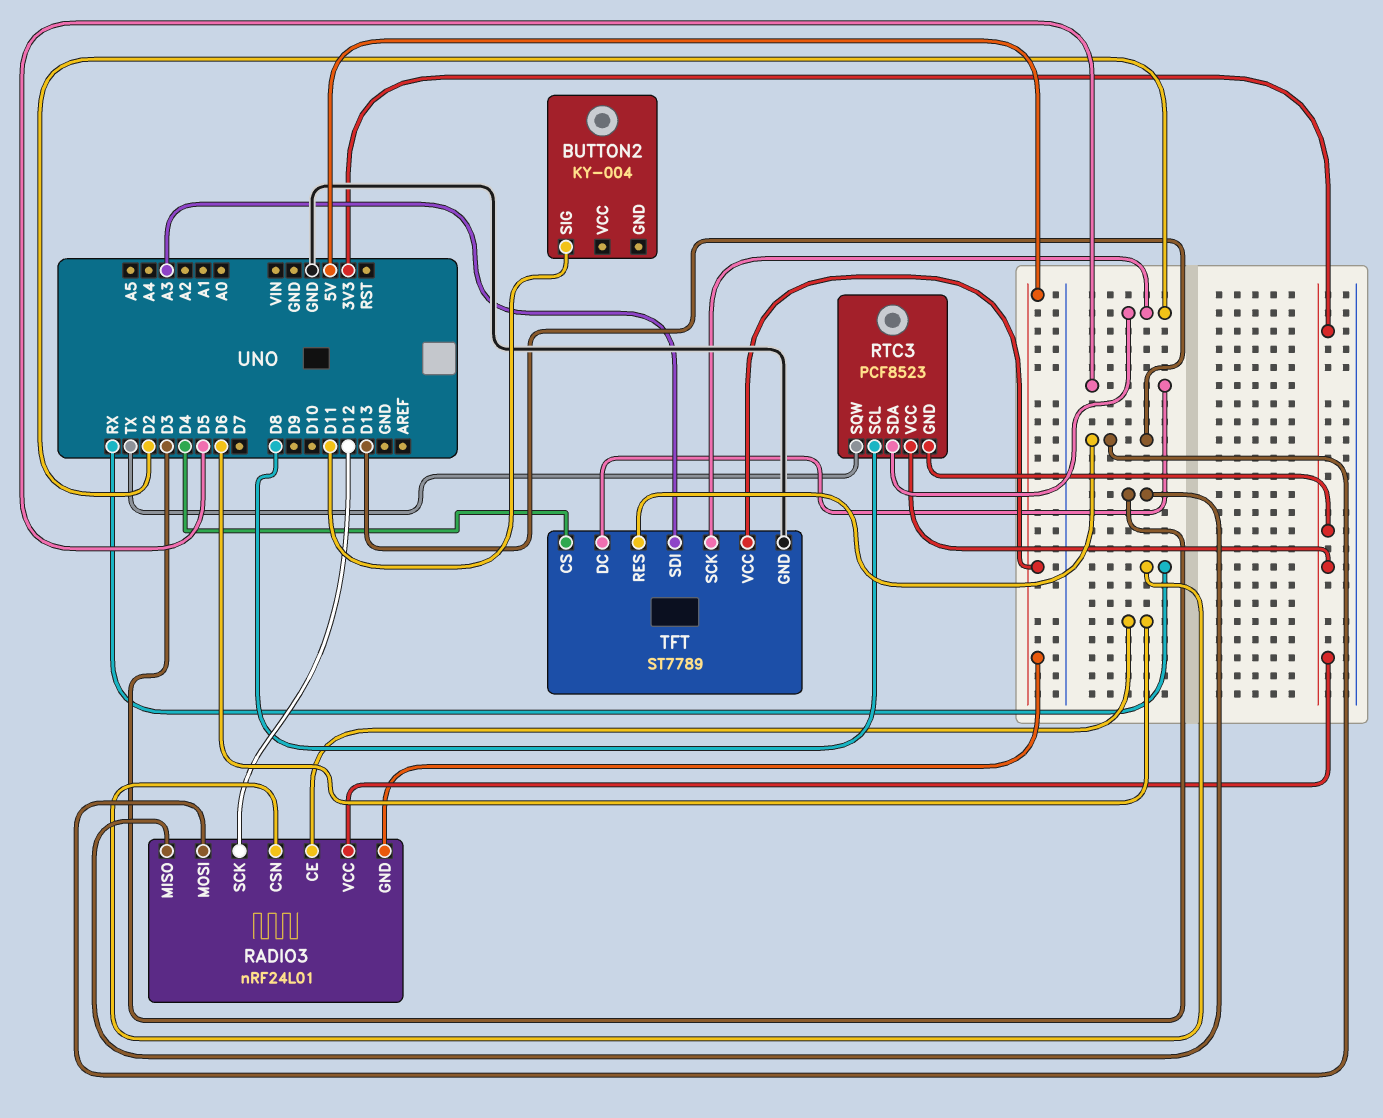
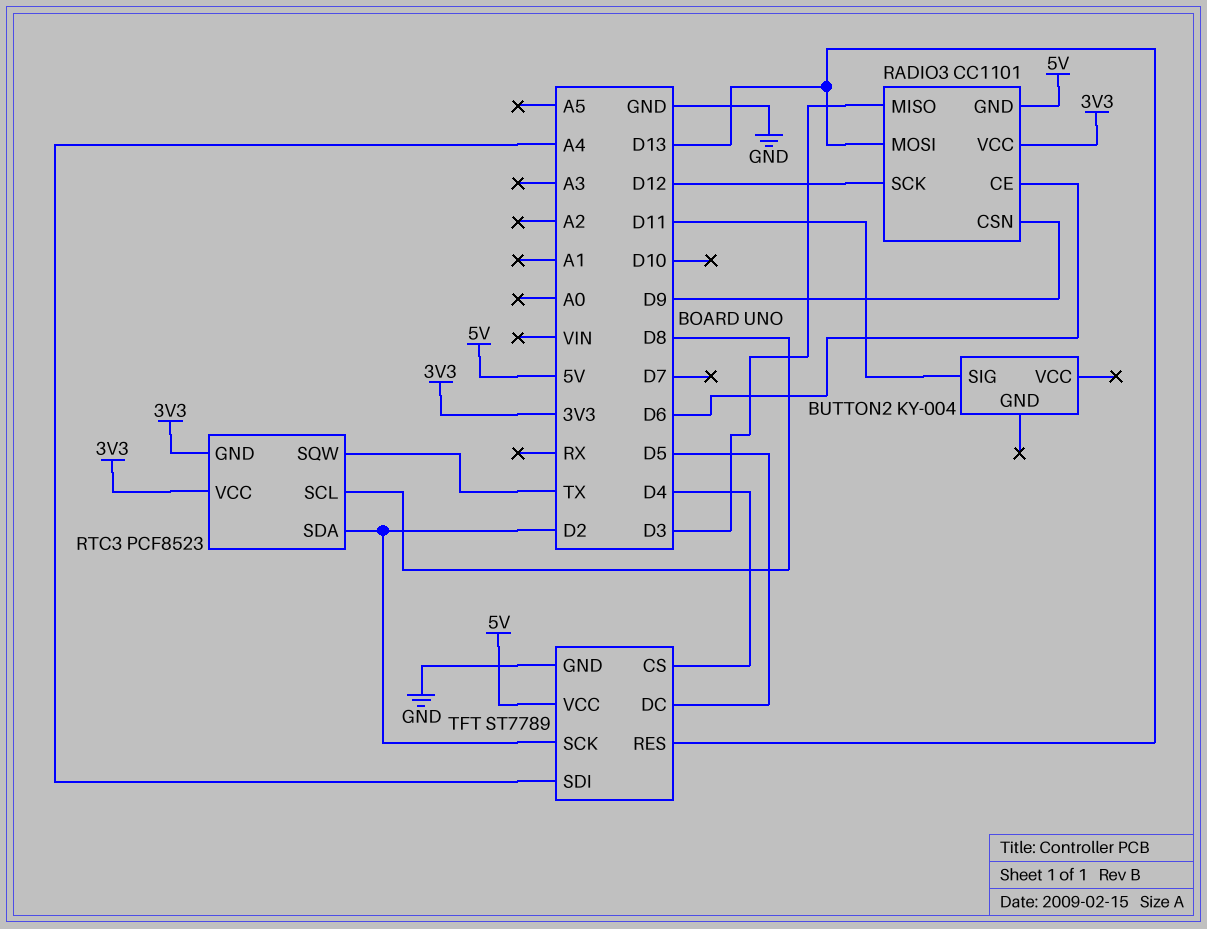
RADIO3: nRF24L01 -> CC1101
RADIO3 pin CSN: RX -> D9
TFT pin SDI: A3 -> A4

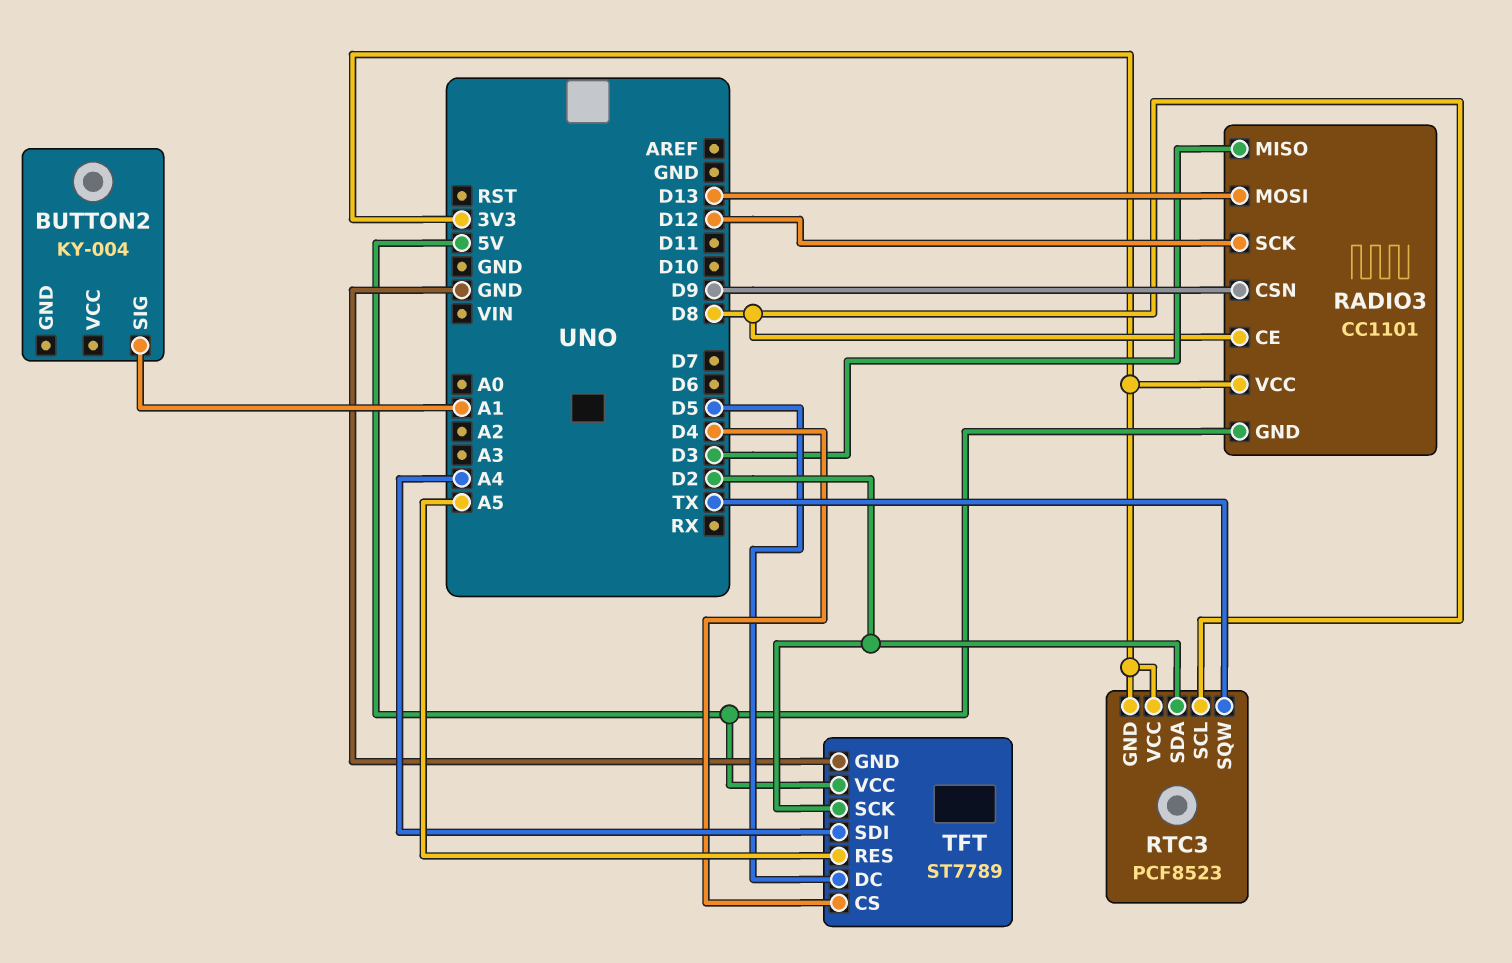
BUTTON2 pin SIG: D11 -> A1
RADIO3 pin CE: D6 -> D8
TFT pin RES: D13 -> A5

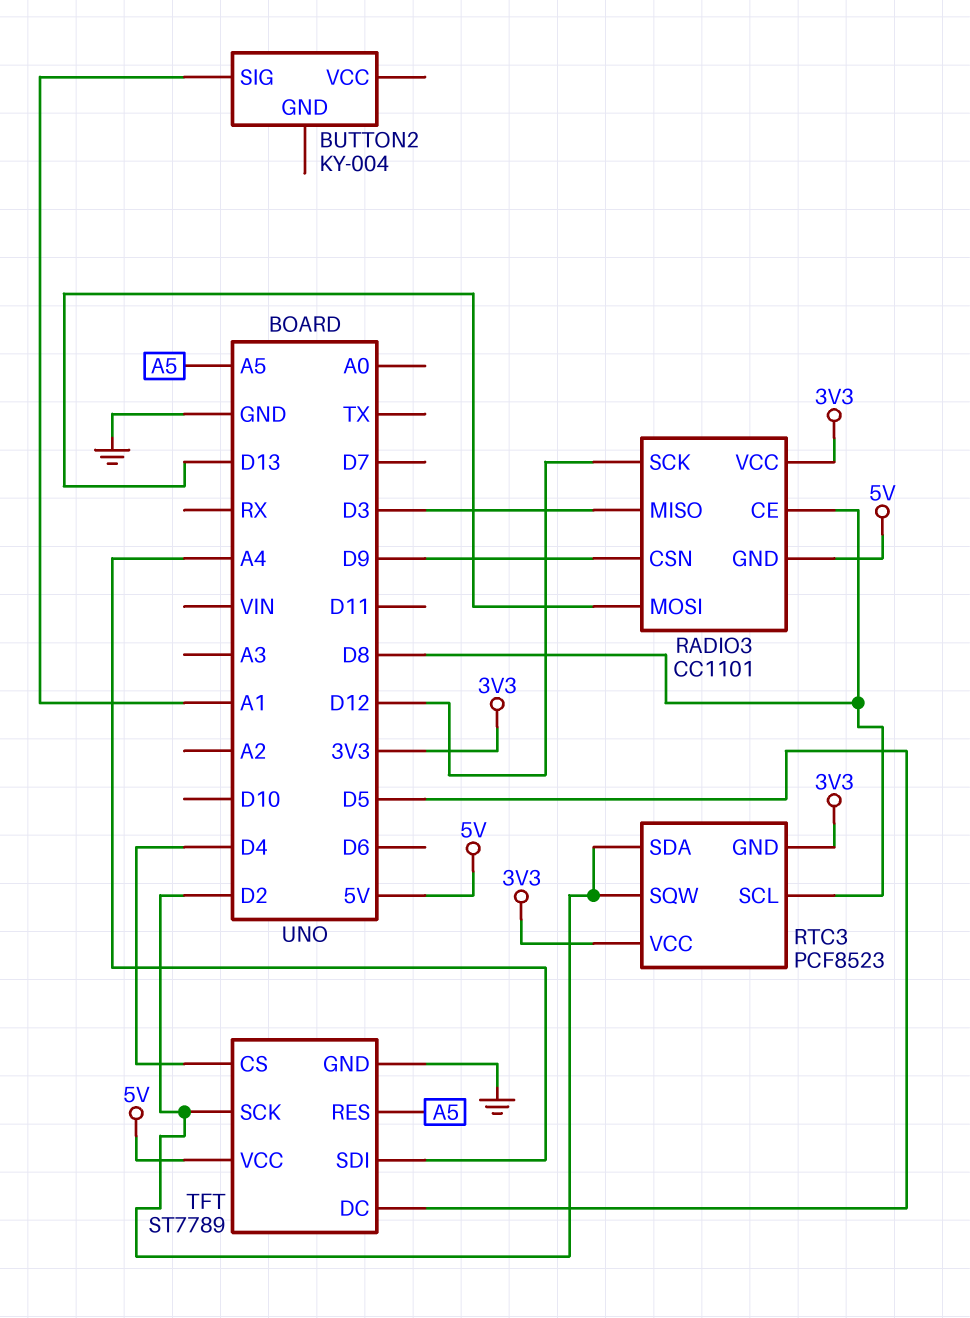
RTC3 pin SQW: TX -> D2

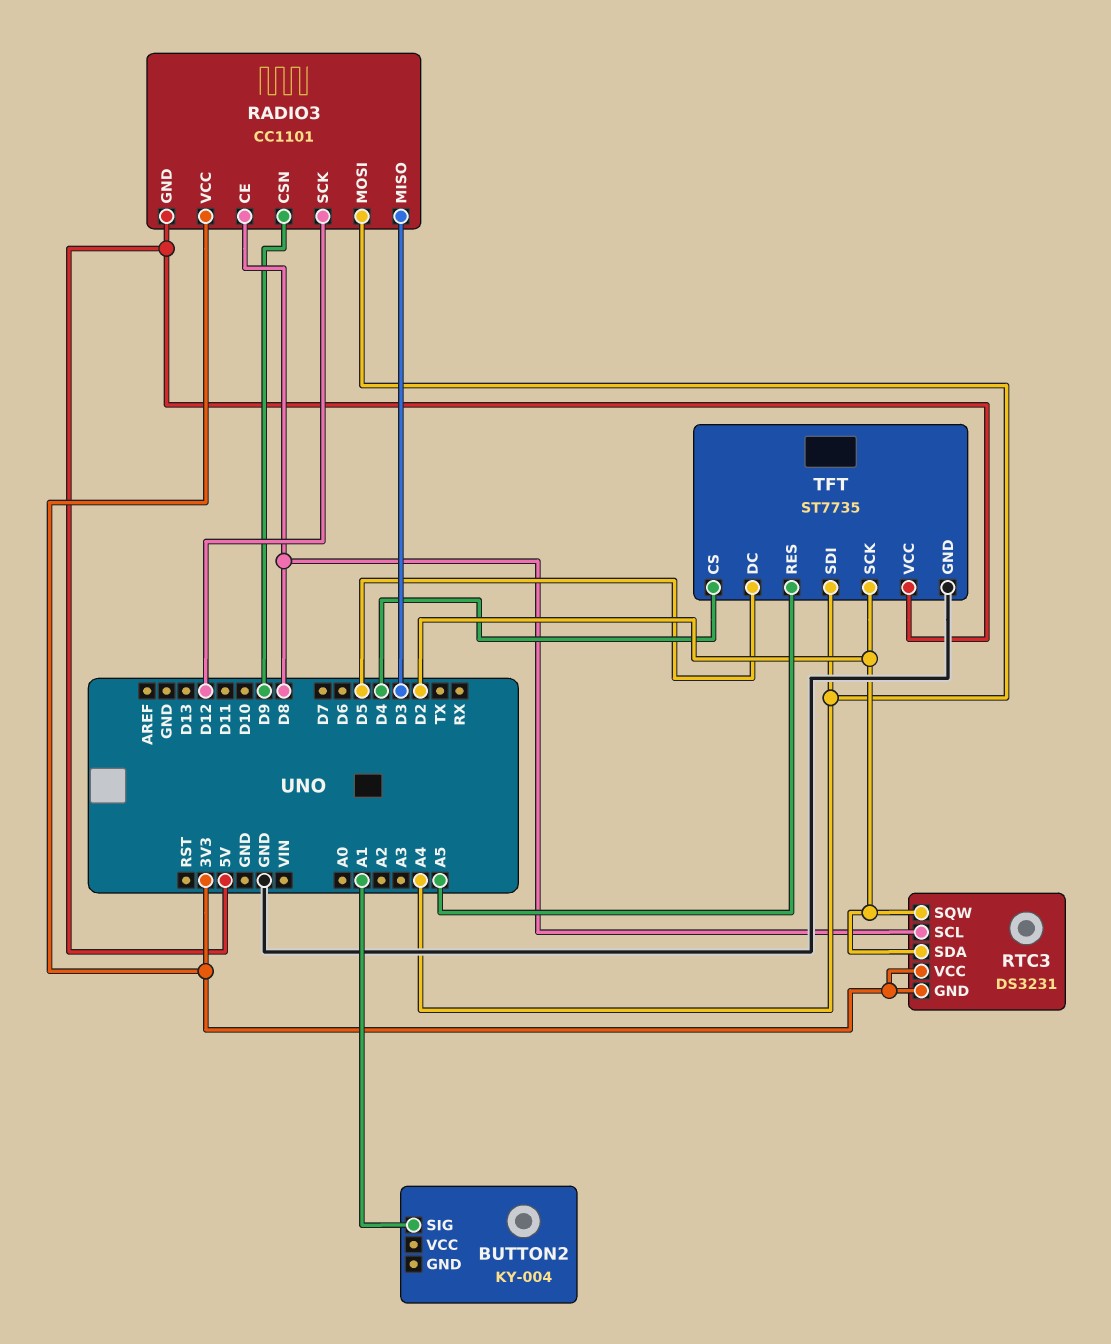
RADIO3 pin MOSI: D13 -> A4
RTC3: PCF8523 -> DS3231
TFT: ST7789 -> ST7735

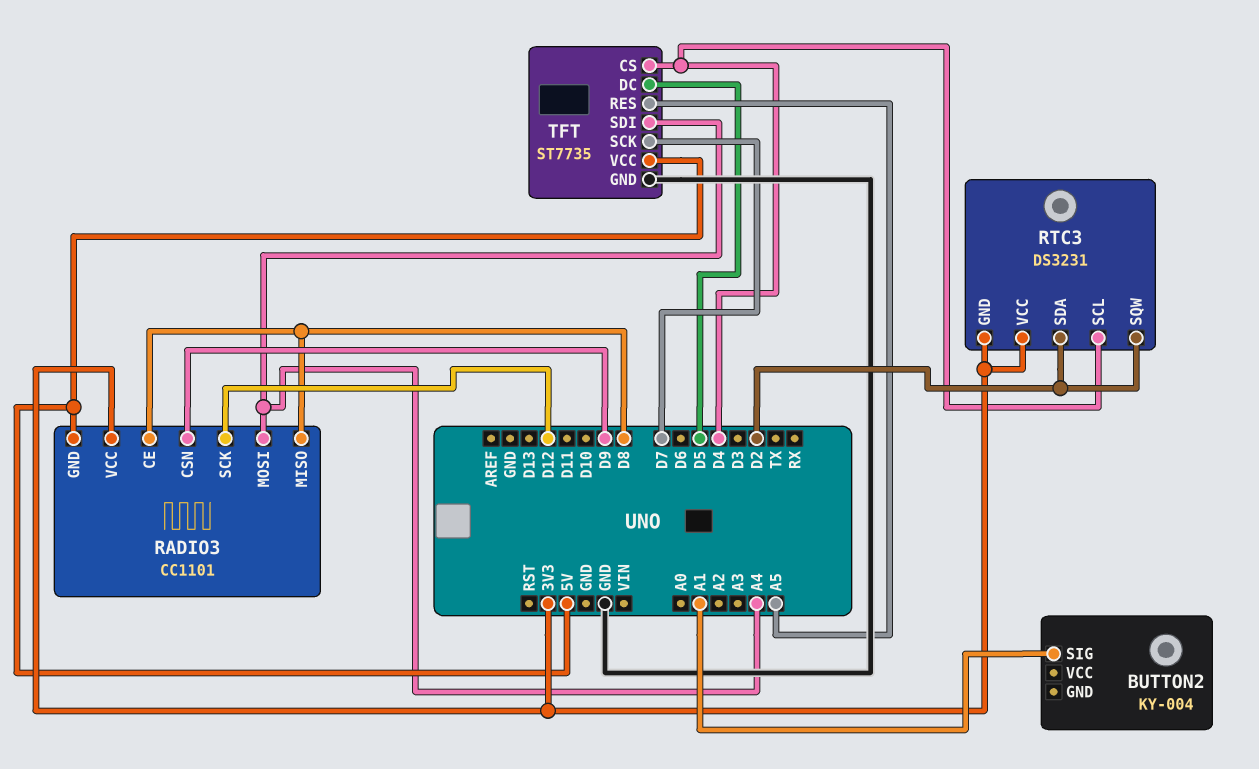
RADIO3 pin MISO: D3 -> D8
RTC3 pin SCL: D8 -> D4
TFT pin SCK: D2 -> D7

